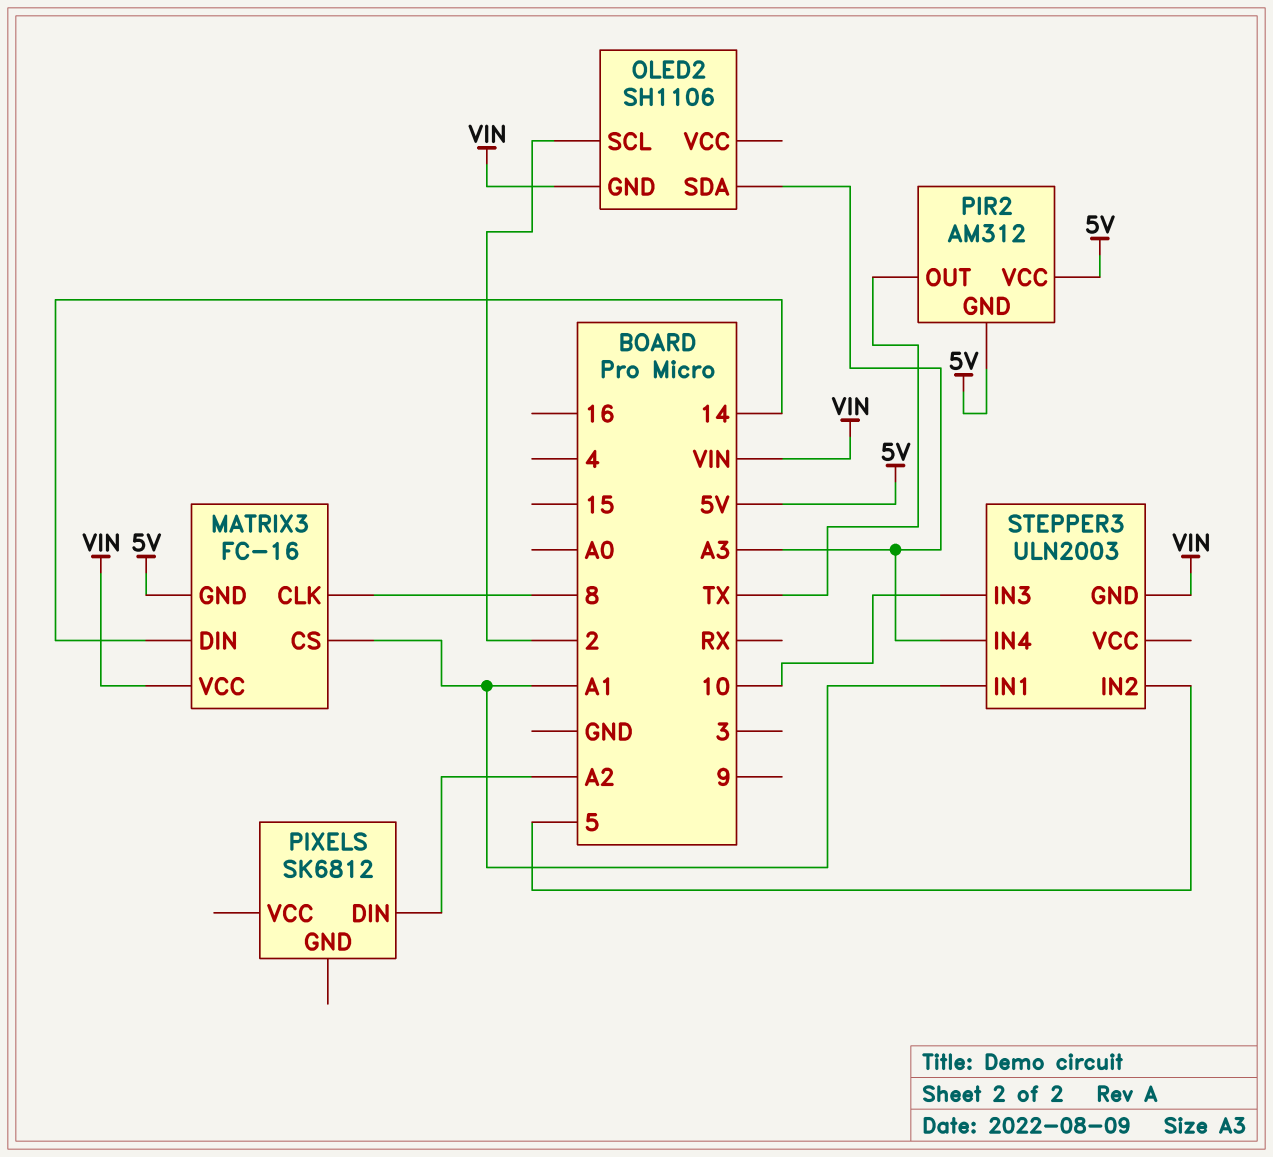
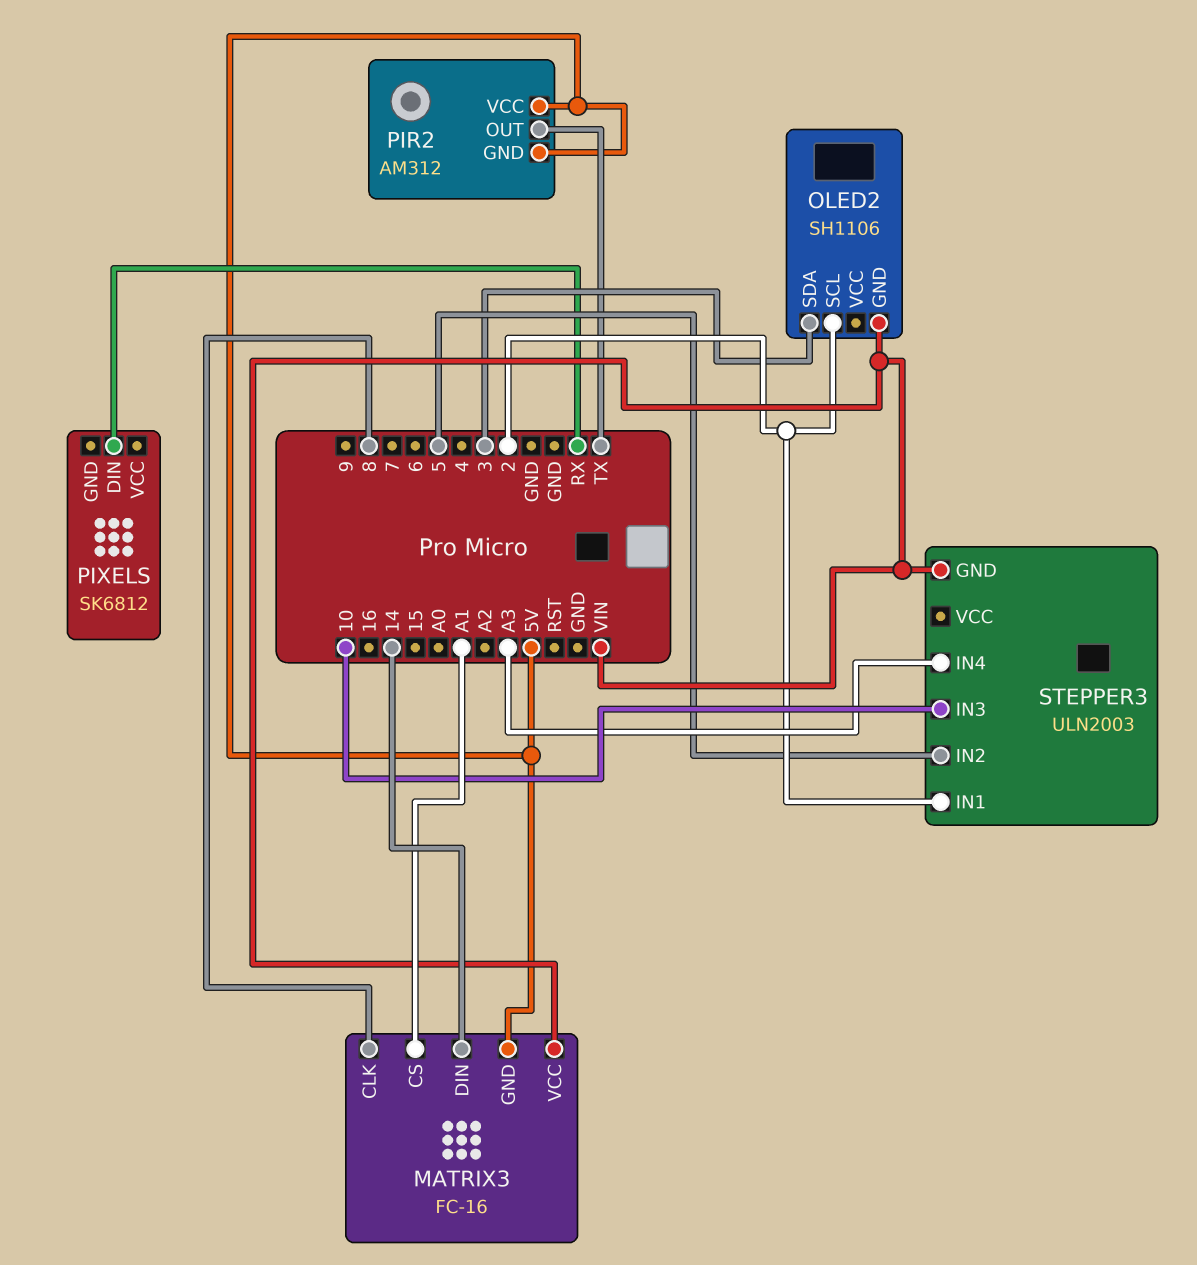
OLED2 pin SDA: A3 -> 3
PIXELS pin DIN: A2 -> RX
STEPPER3 pin IN1: A1 -> 2

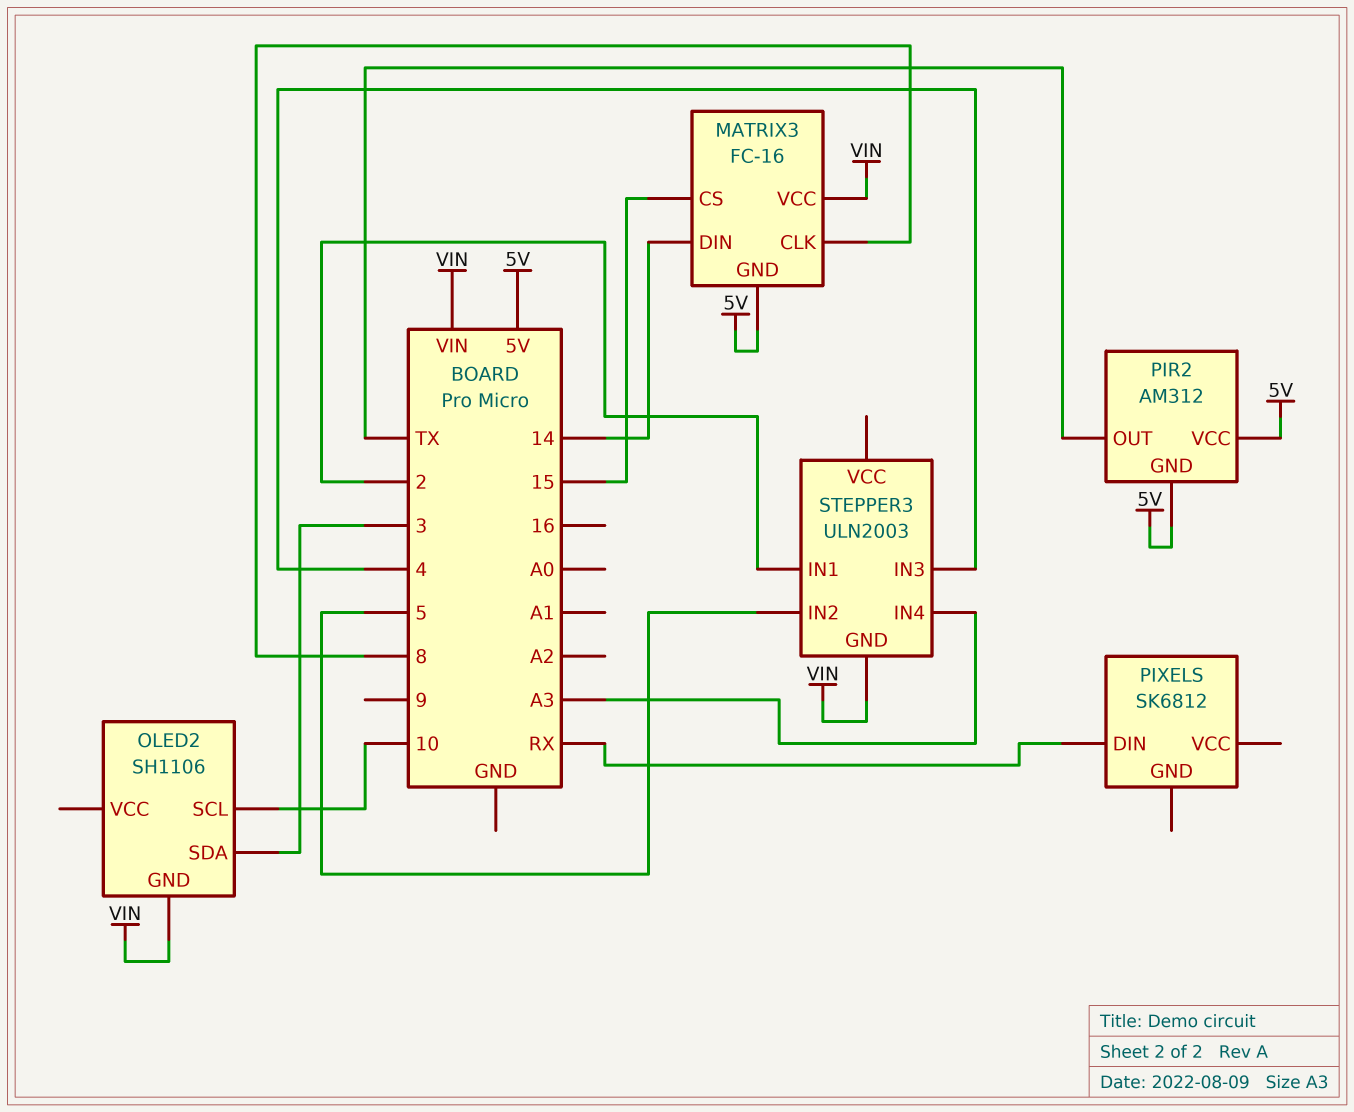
MATRIX3 pin CS: A1 -> 15
OLED2 pin SCL: 2 -> 10
STEPPER3 pin IN3: 10 -> 4

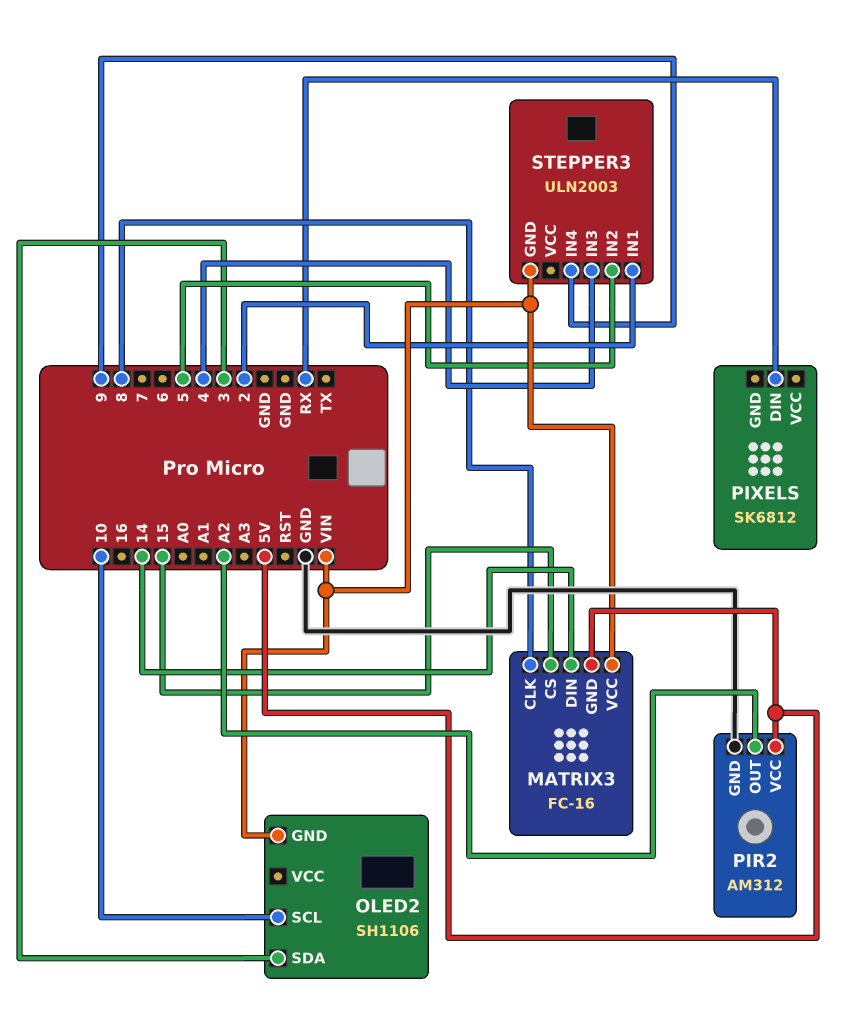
PIR2 pin GND: 5V -> GND
PIR2 pin OUT: TX -> A2
STEPPER3 pin IN4: A3 -> 9

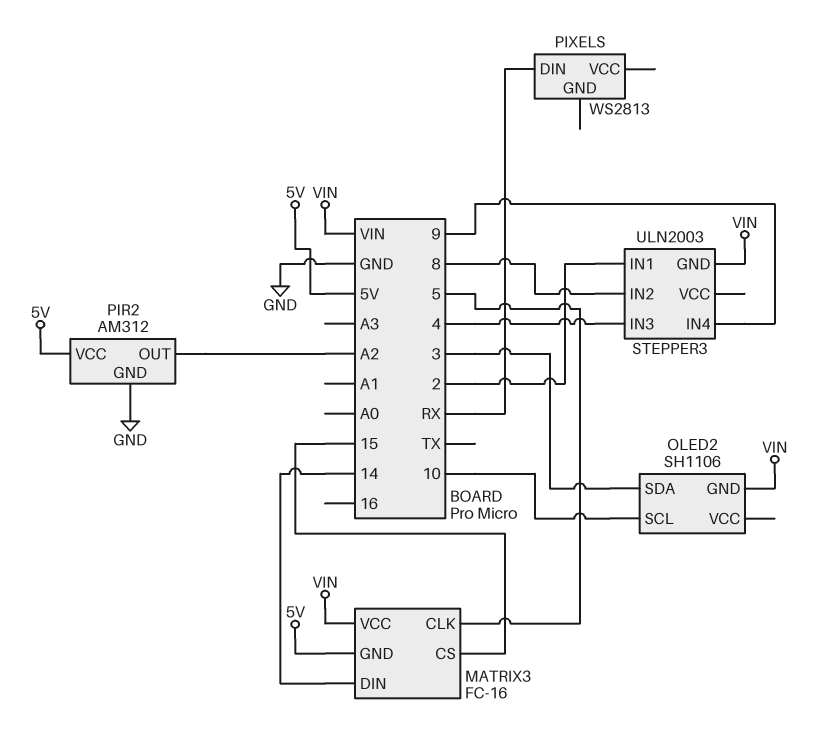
MATRIX3 pin CLK: 8 -> 5
PIXELS: SK6812 -> WS2813
STEPPER3 pin IN2: 5 -> 8

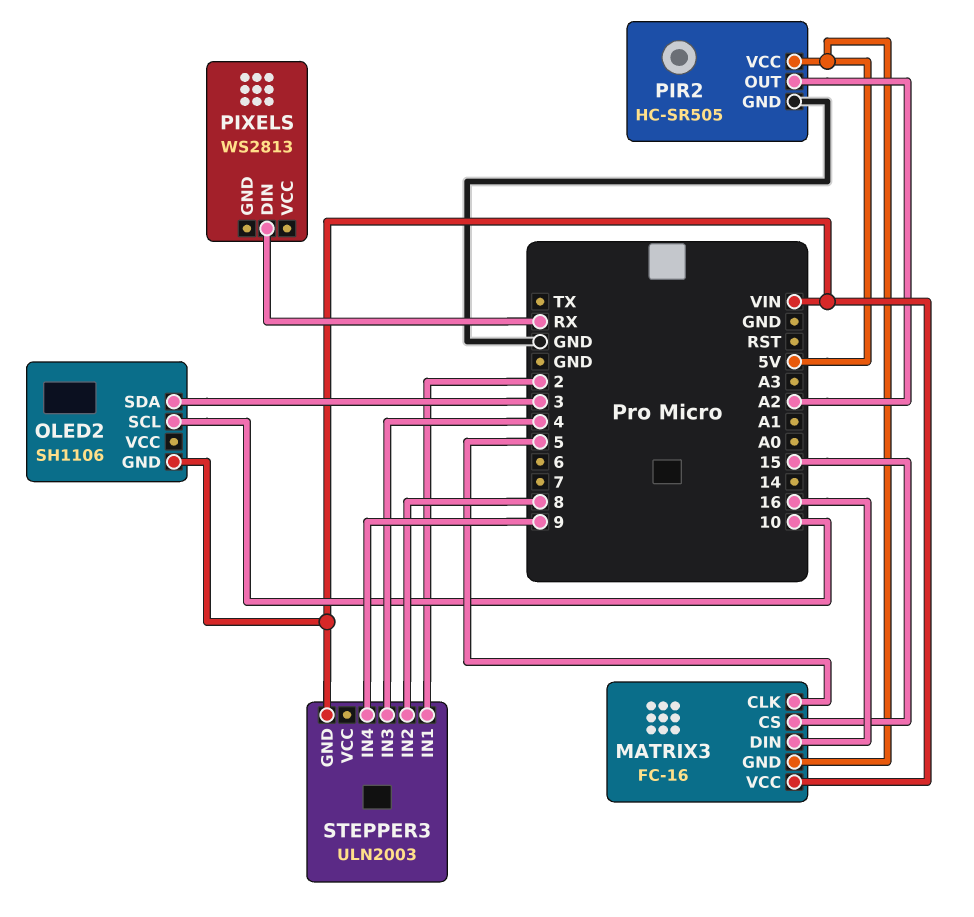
MATRIX3 pin DIN: 14 -> 16
PIR2: AM312 -> HC-SR505

